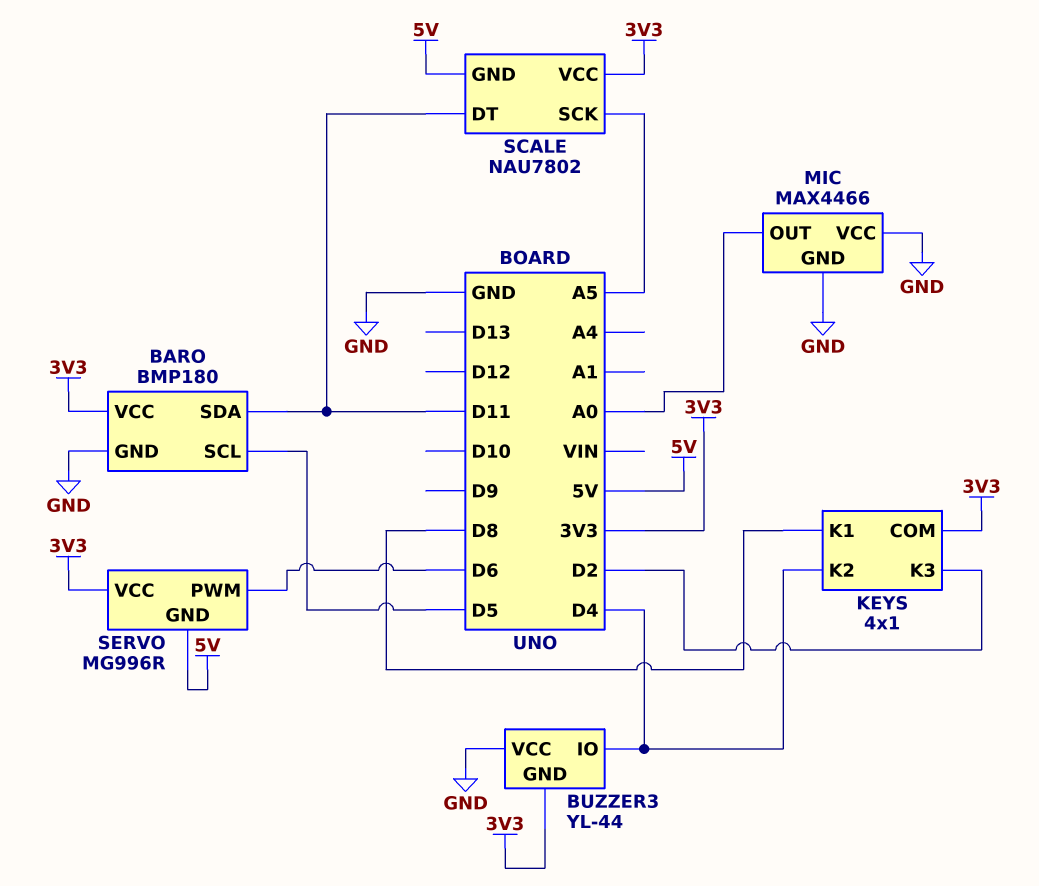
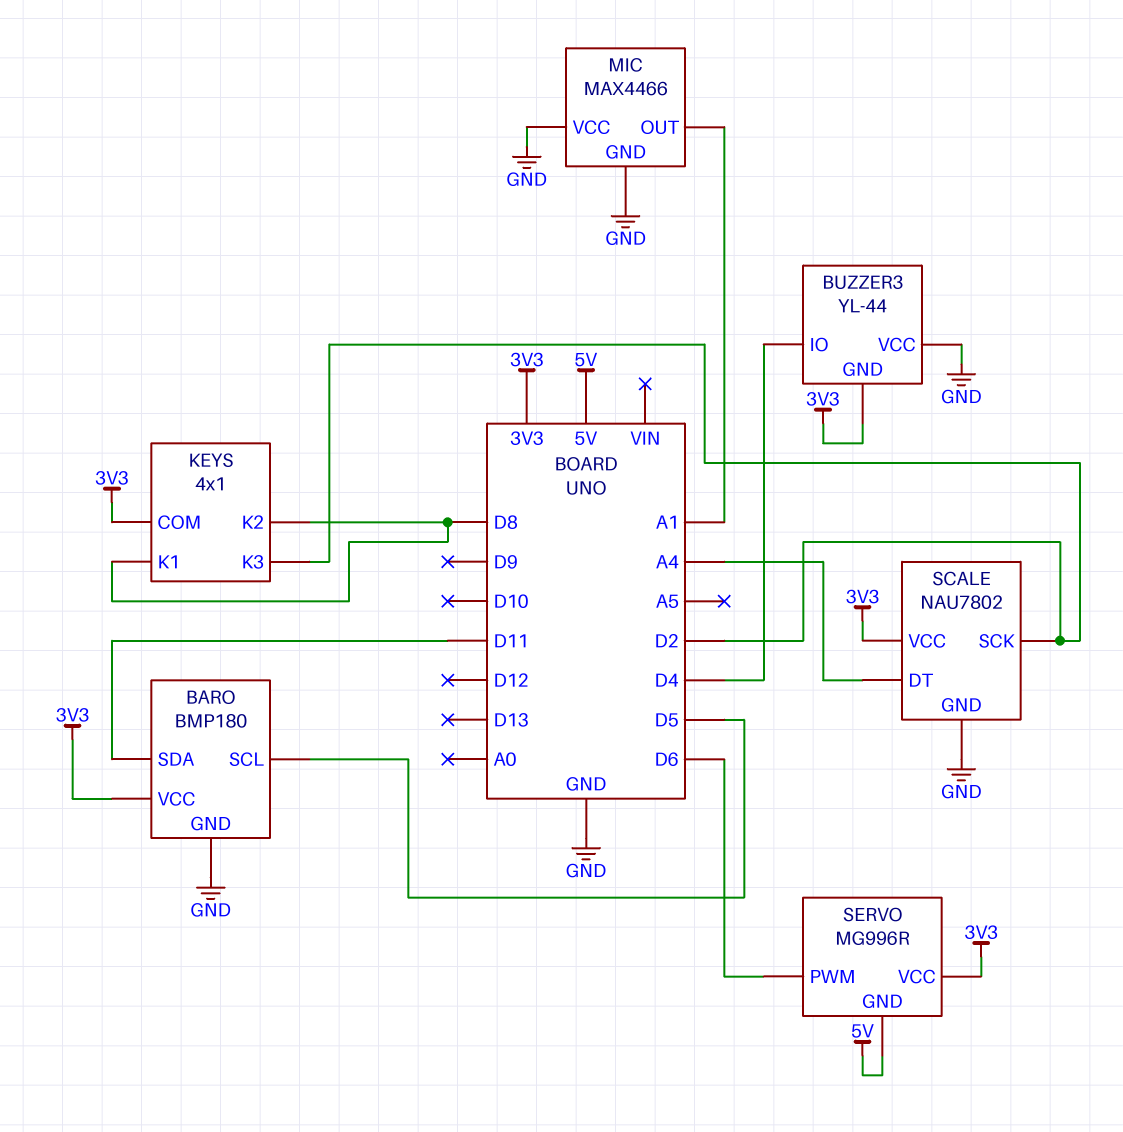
KEYS pin K2: D4 -> D8
MIC pin OUT: A0 -> A1
SCALE pin DT: D11 -> A4
SCALE pin GND: 5V -> GND
SCALE pin SCK: A5 -> D2

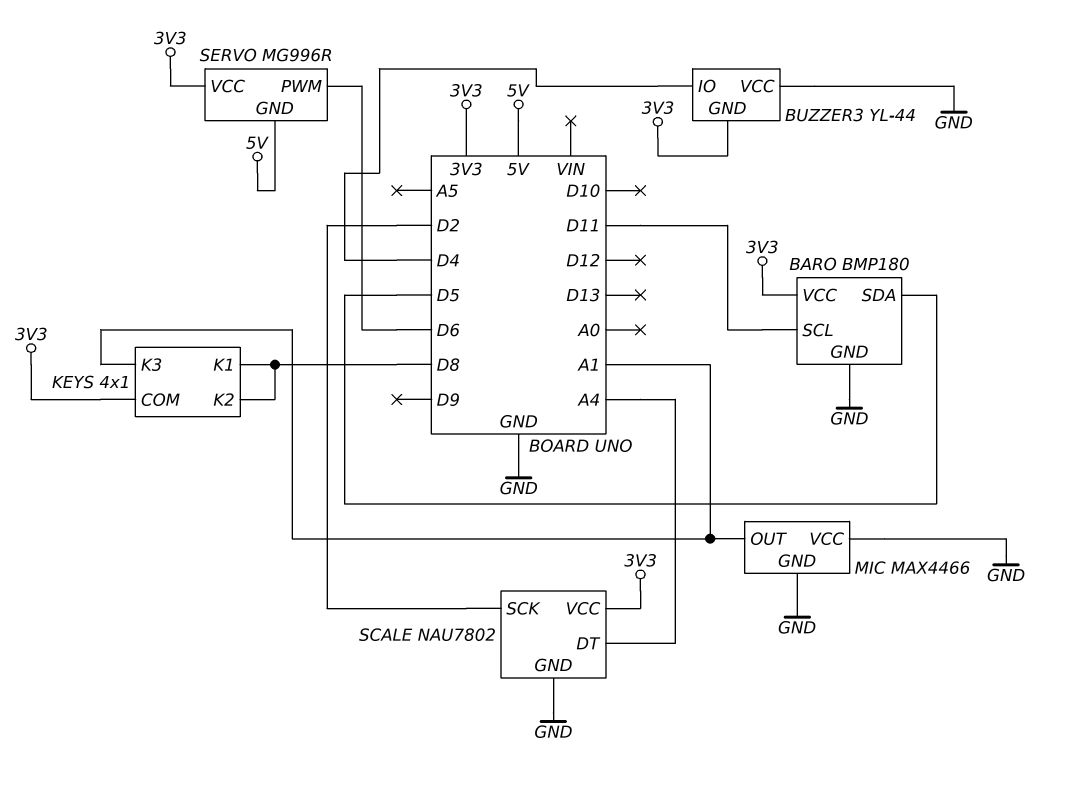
BARO pin SCL: D5 -> D11
BARO pin SDA: D11 -> D5
KEYS pin K3: D2 -> A1

